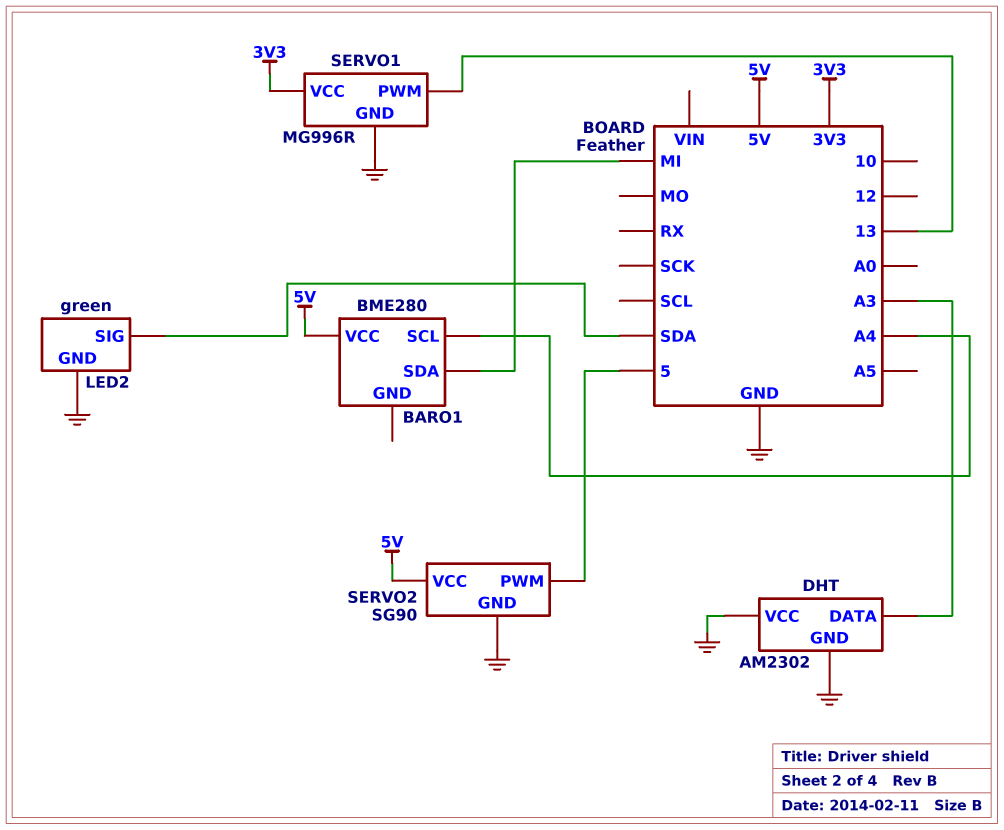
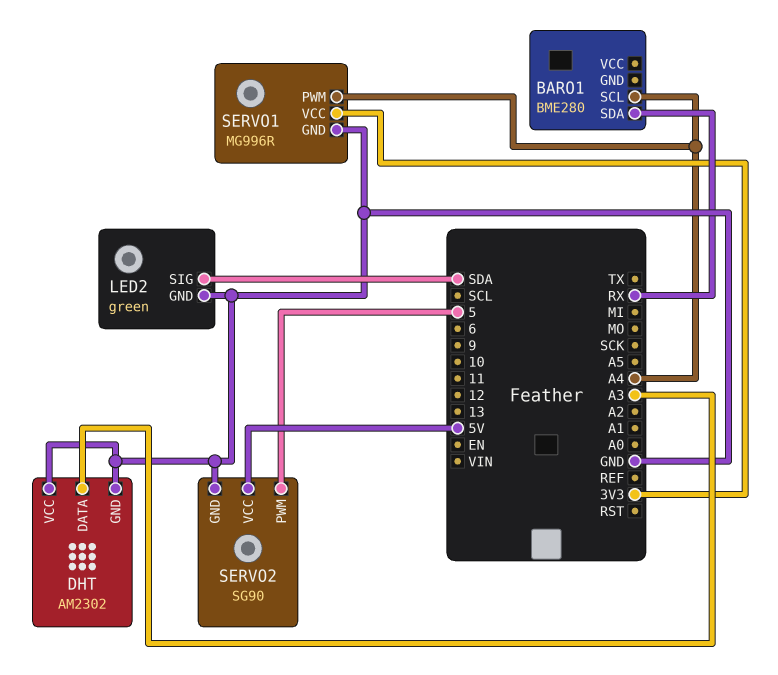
BARO1 pin SDA: MI -> RX
BARO1 pin VCC: 5V -> none
SERVO1 pin PWM: 13 -> A4

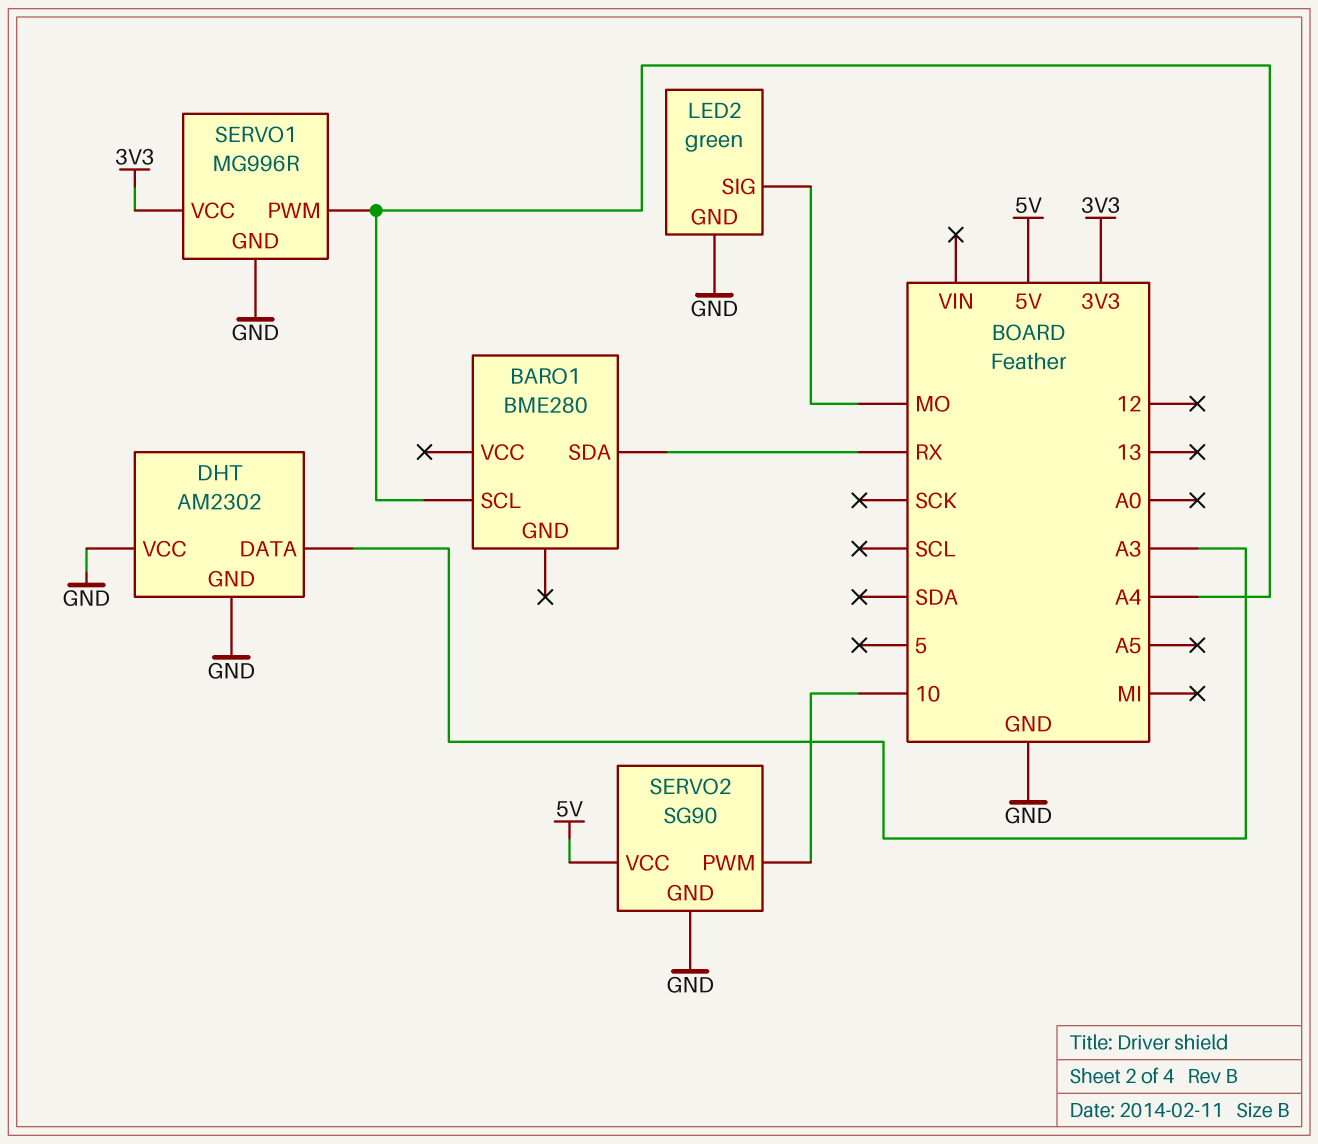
LED2 pin SIG: SDA -> MO
SERVO2 pin PWM: 5 -> 10

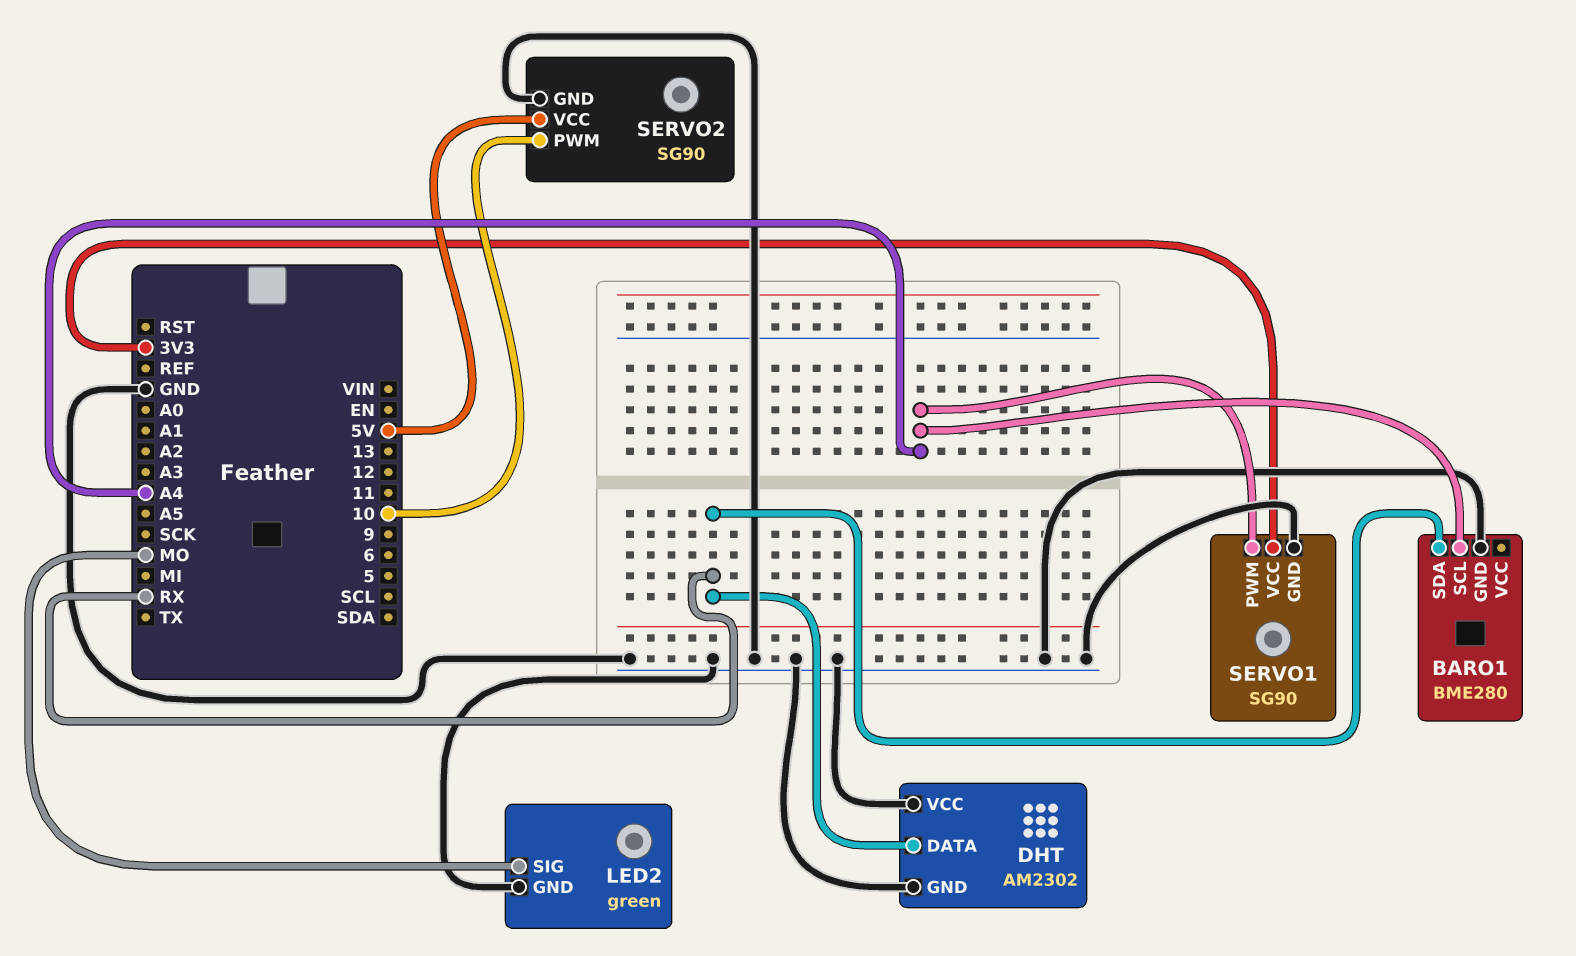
BARO1 pin GND: none -> GND
DHT pin DATA: A3 -> RX
SERVO1: MG996R -> SG90

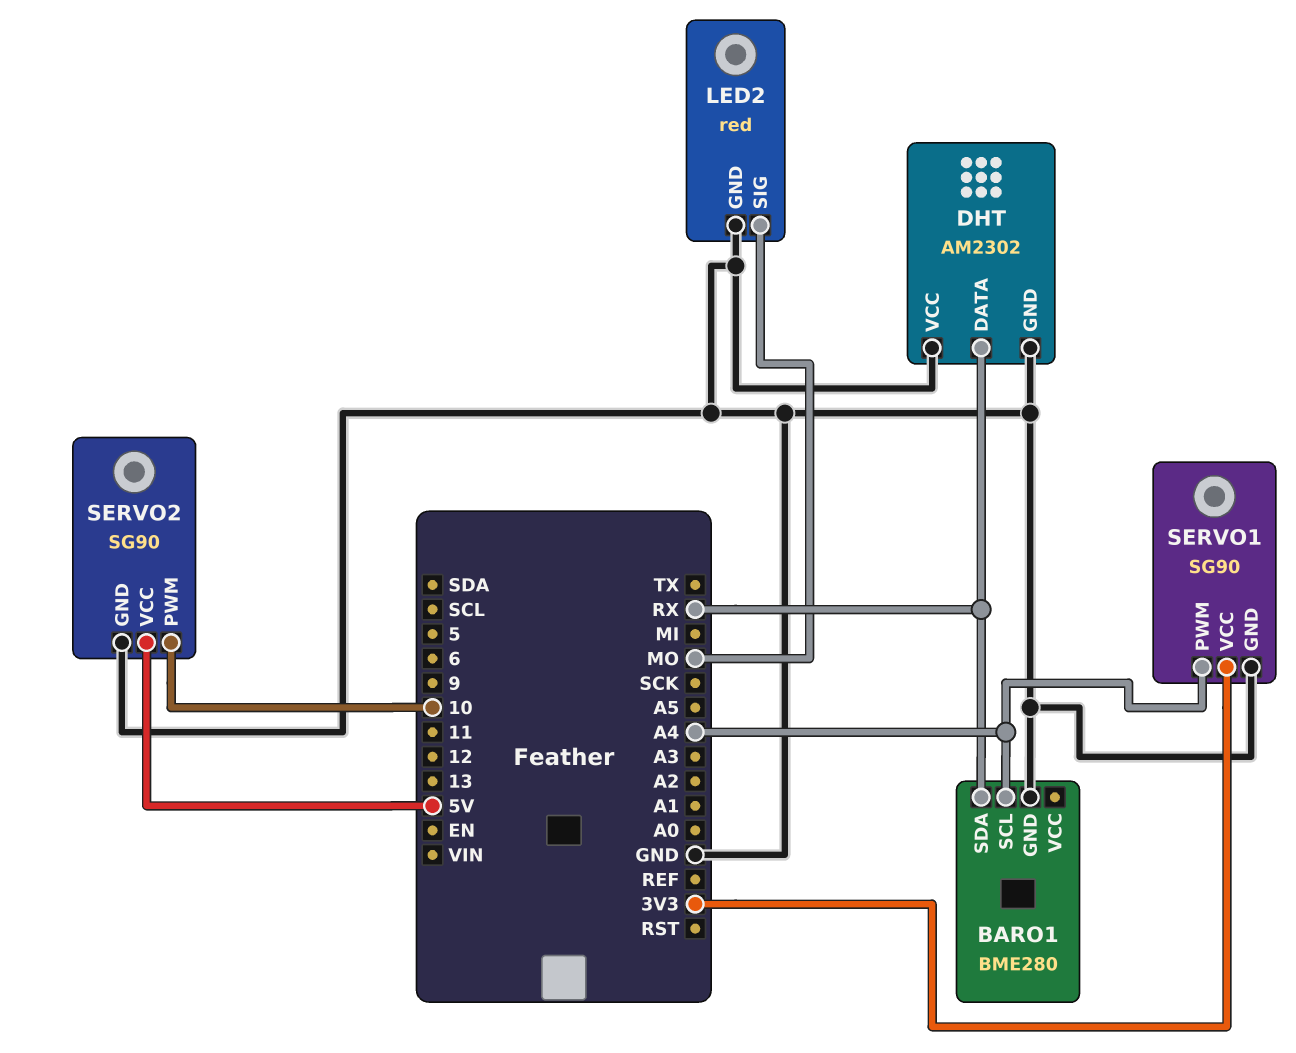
LED2: green -> red

